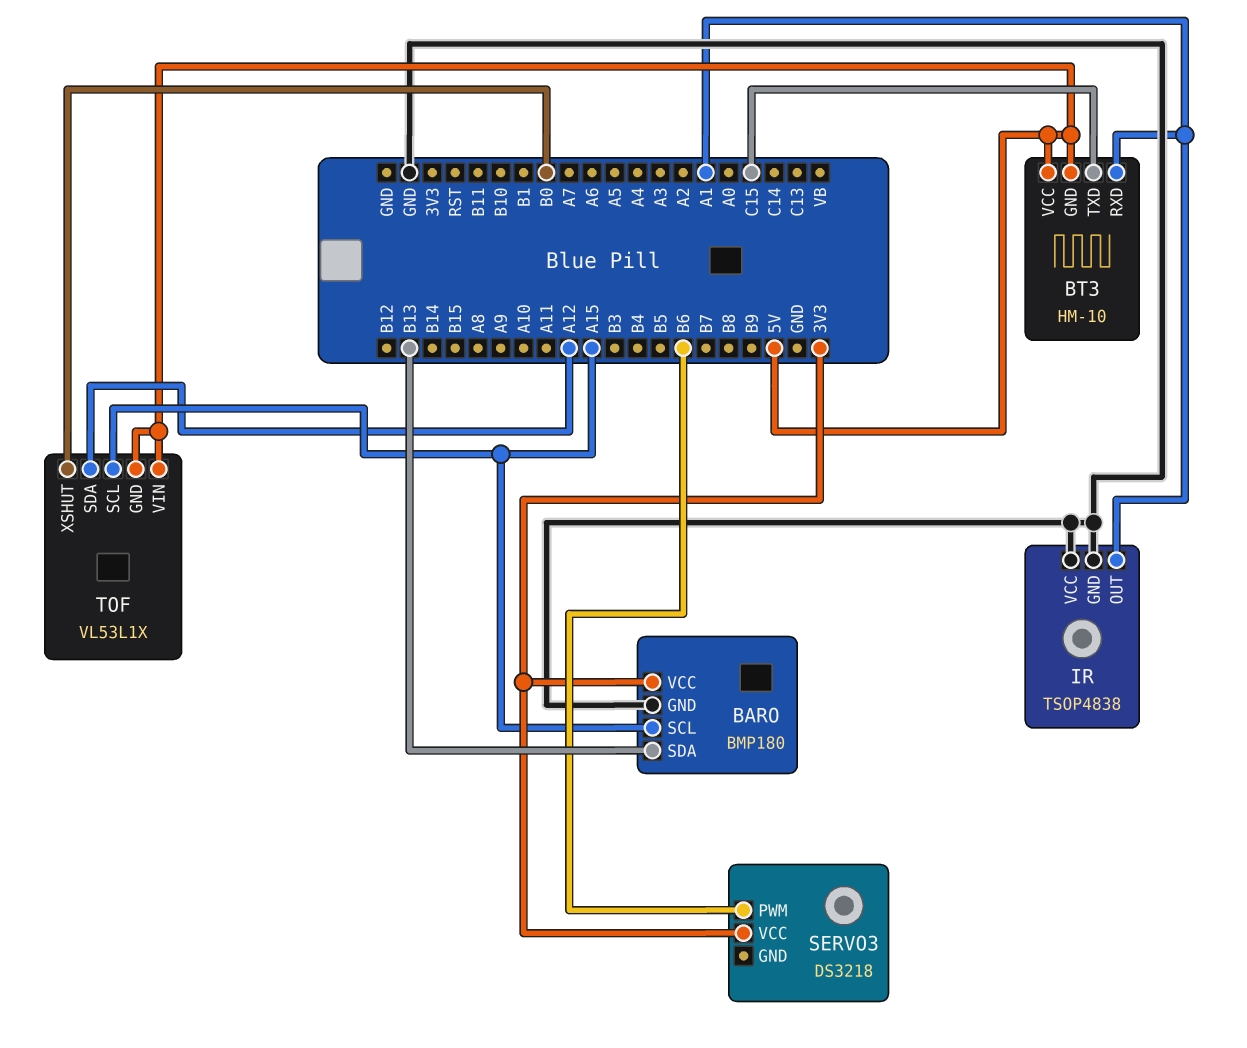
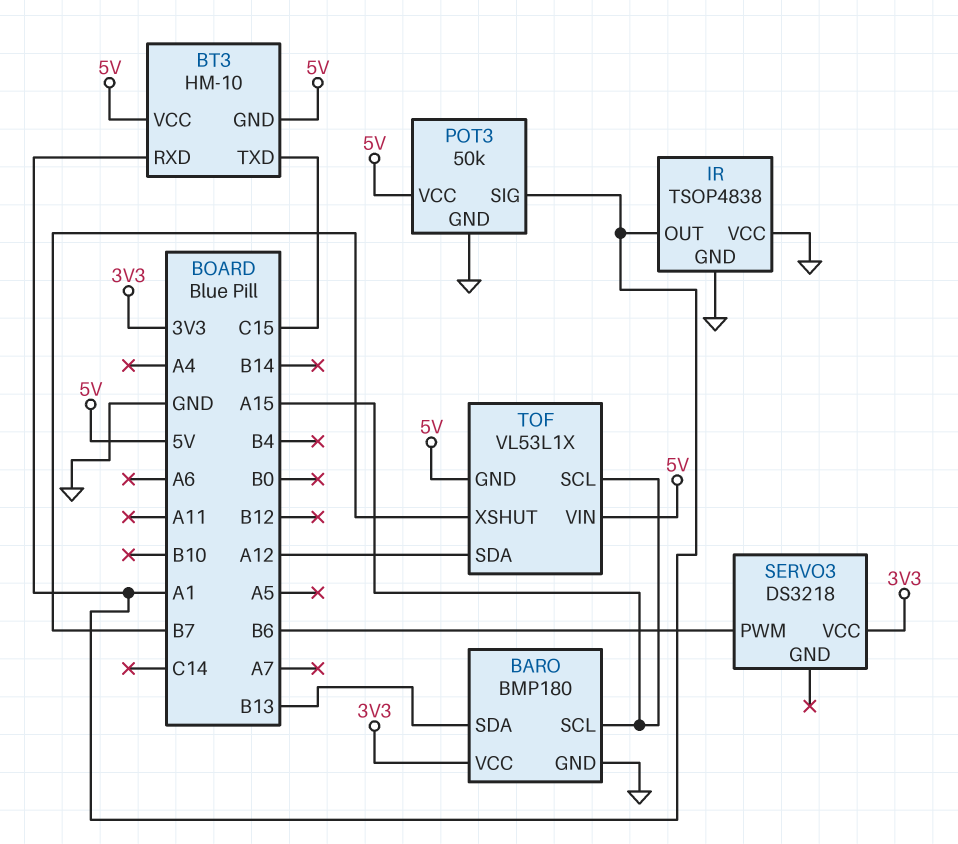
POT3: none -> 50k
POT3 pin GND: none -> GND
POT3 pin SIG: none -> A1
POT3 pin VCC: none -> 5V
TOF pin XSHUT: B0 -> B7

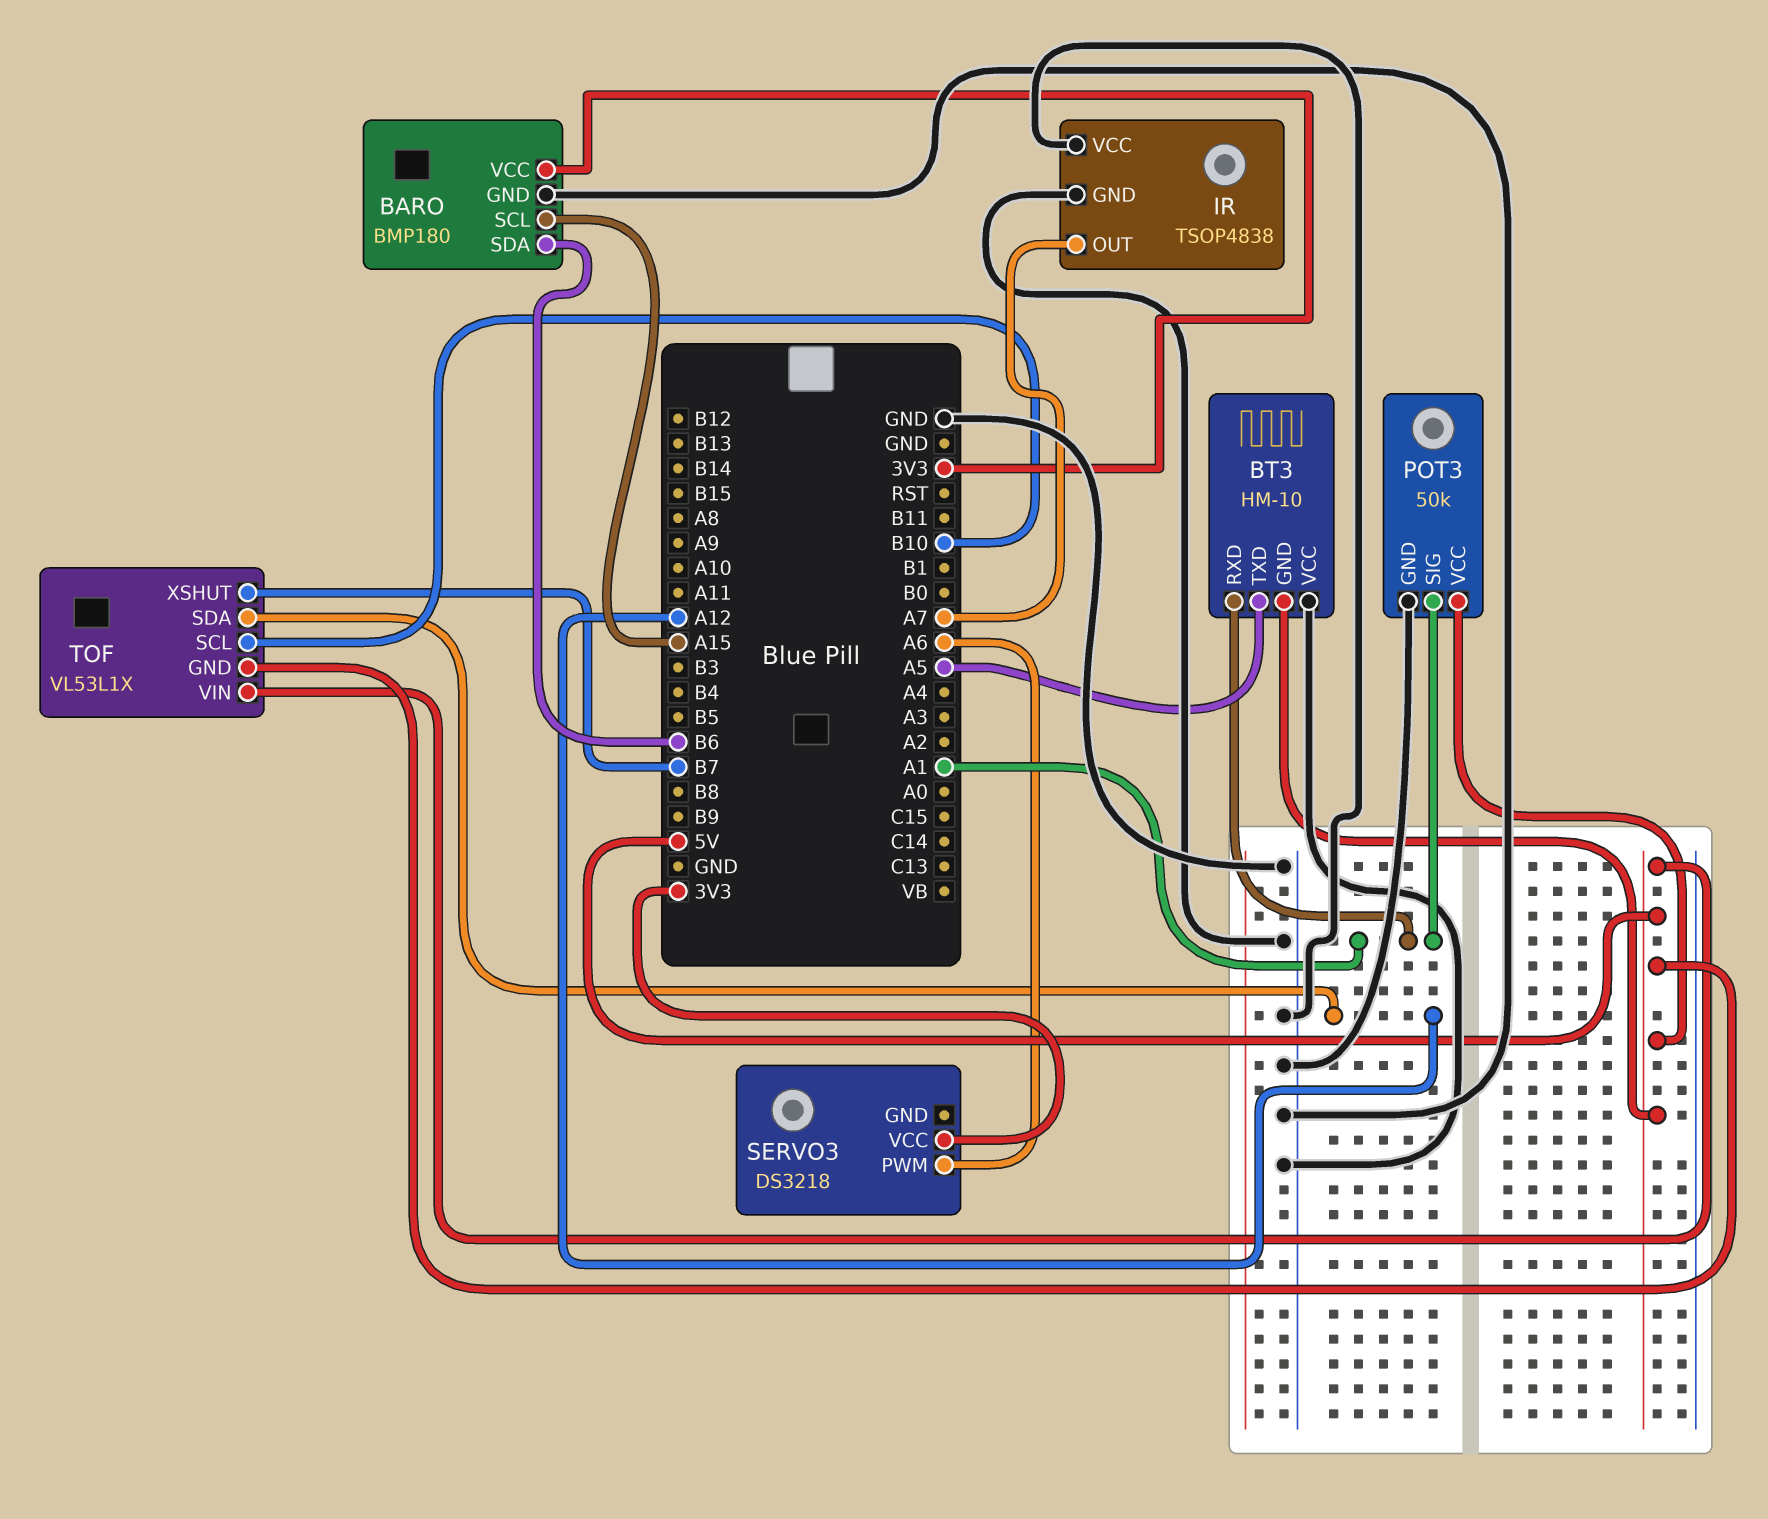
BARO pin SDA: B13 -> B6
BT3 pin TXD: C15 -> A5
BT3 pin VCC: 5V -> GND
IR pin OUT: A1 -> A7
SERVO3 pin PWM: B6 -> A6
TOF pin SCL: A15 -> B10

